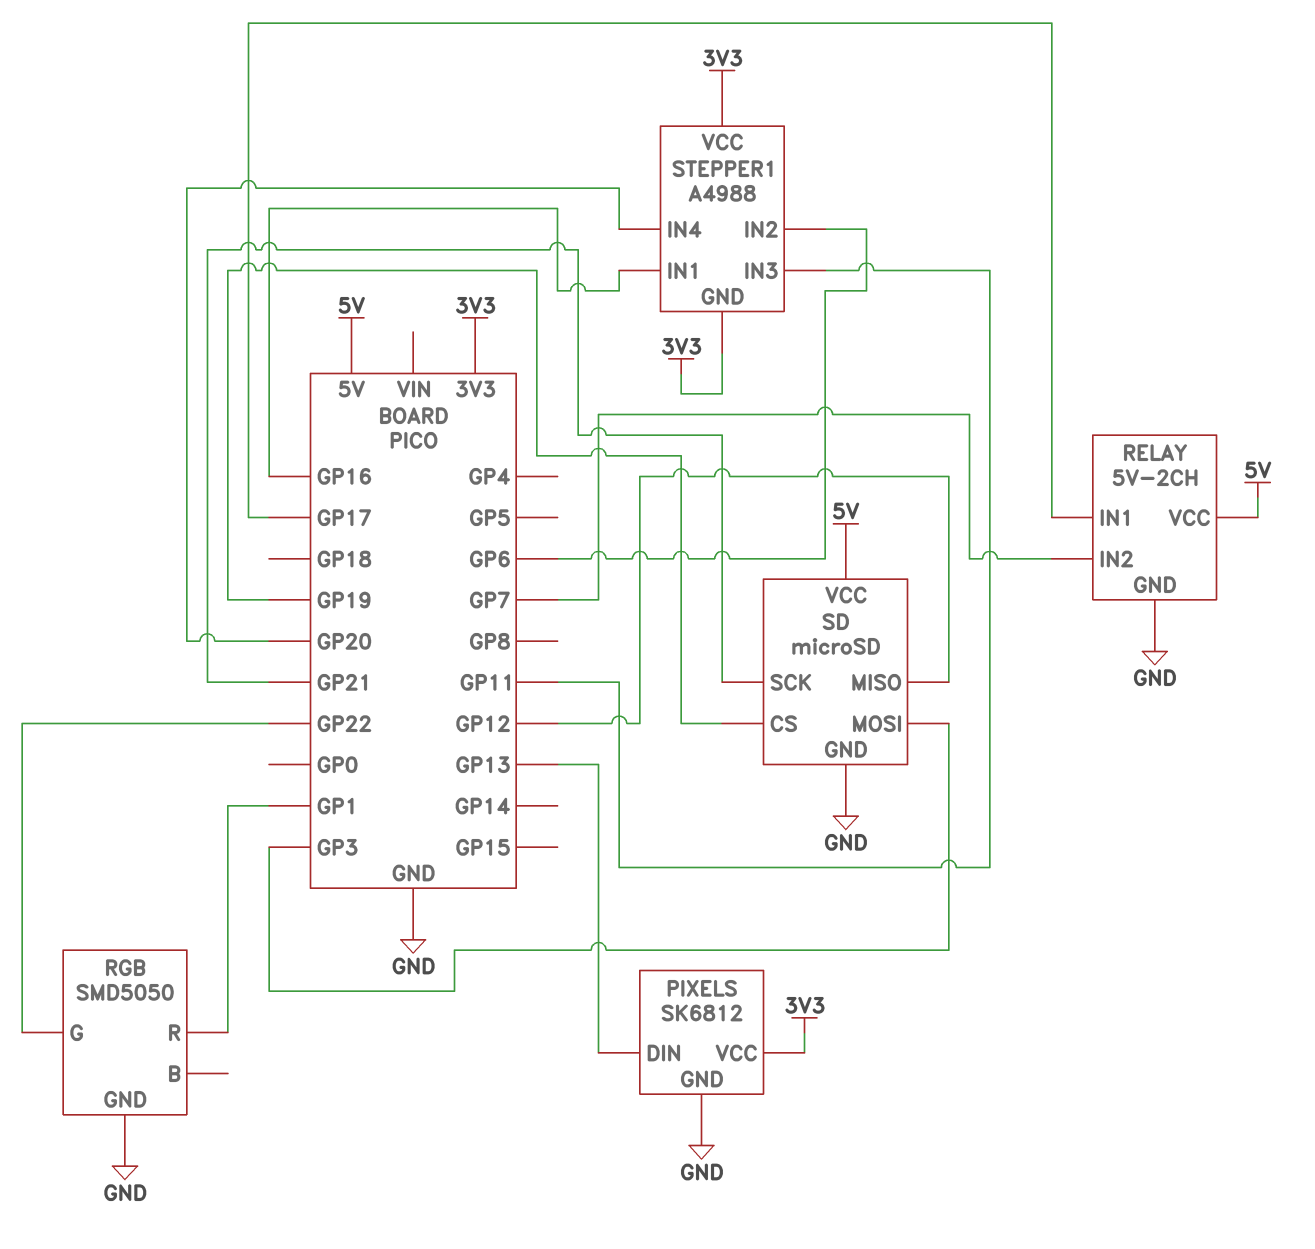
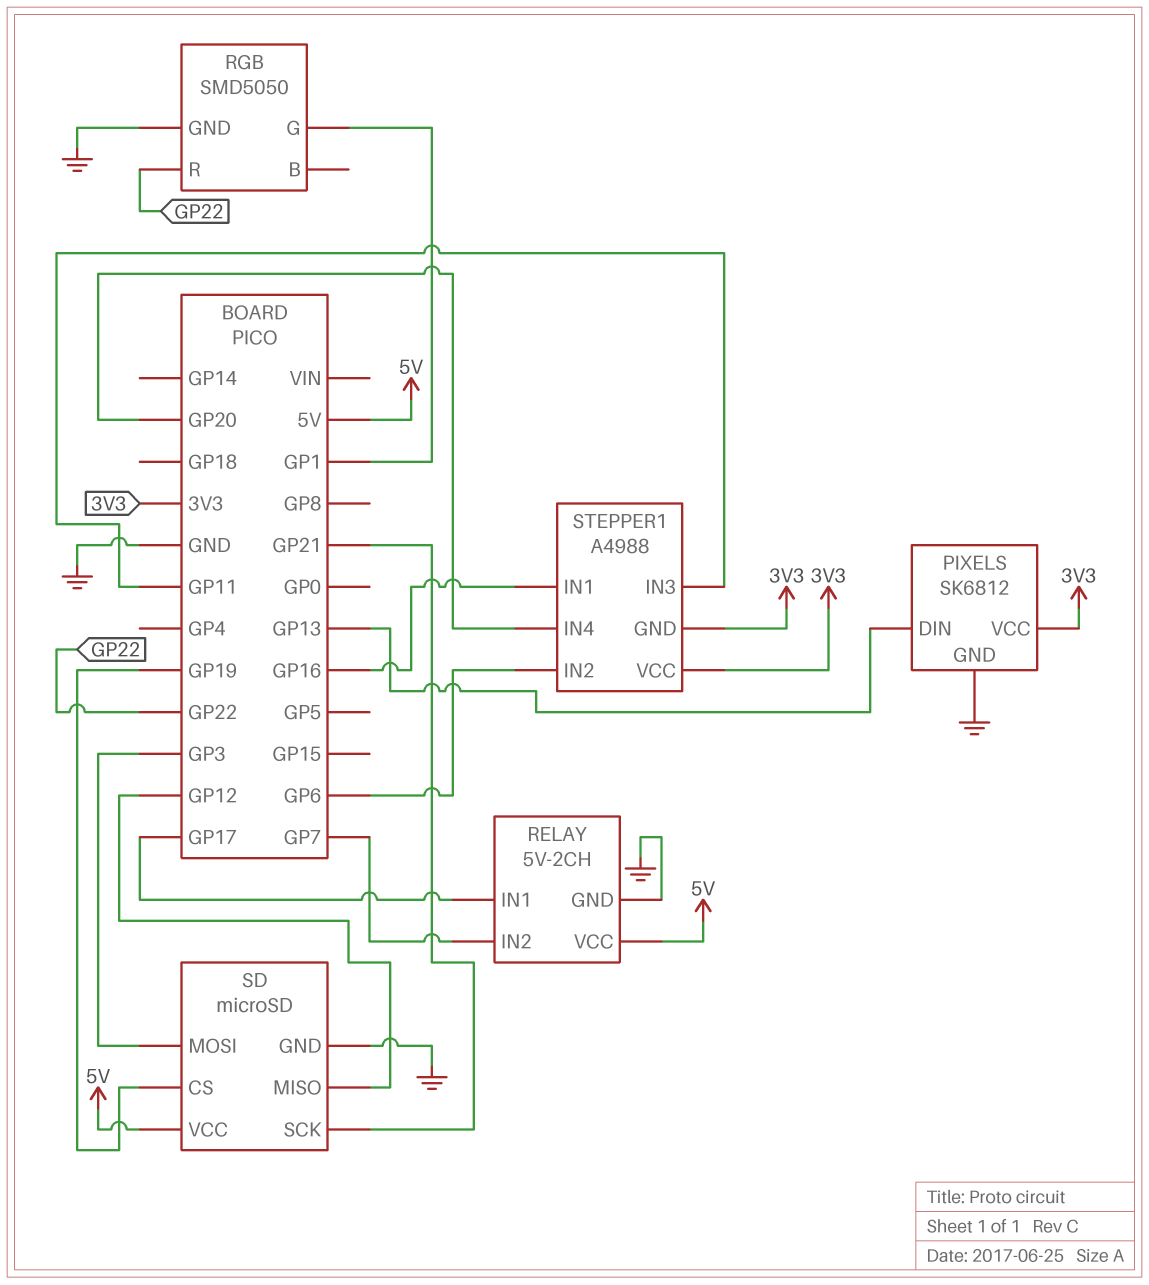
RGB pin G: GP22 -> GP1
RGB pin R: GP1 -> GP22

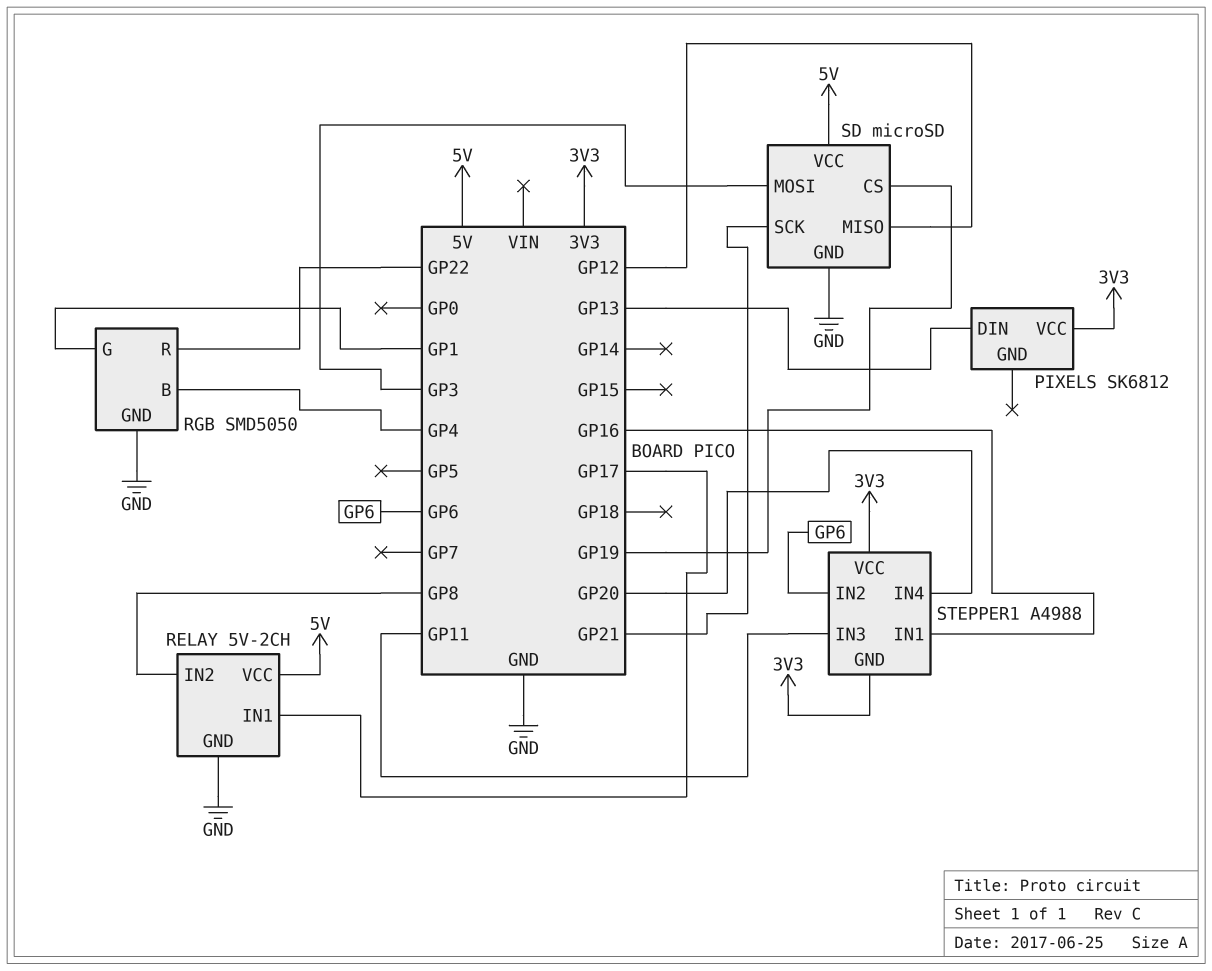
PIXELS pin GND: GND -> none
RELAY pin IN2: GP7 -> GP8
RGB pin B: none -> GP4

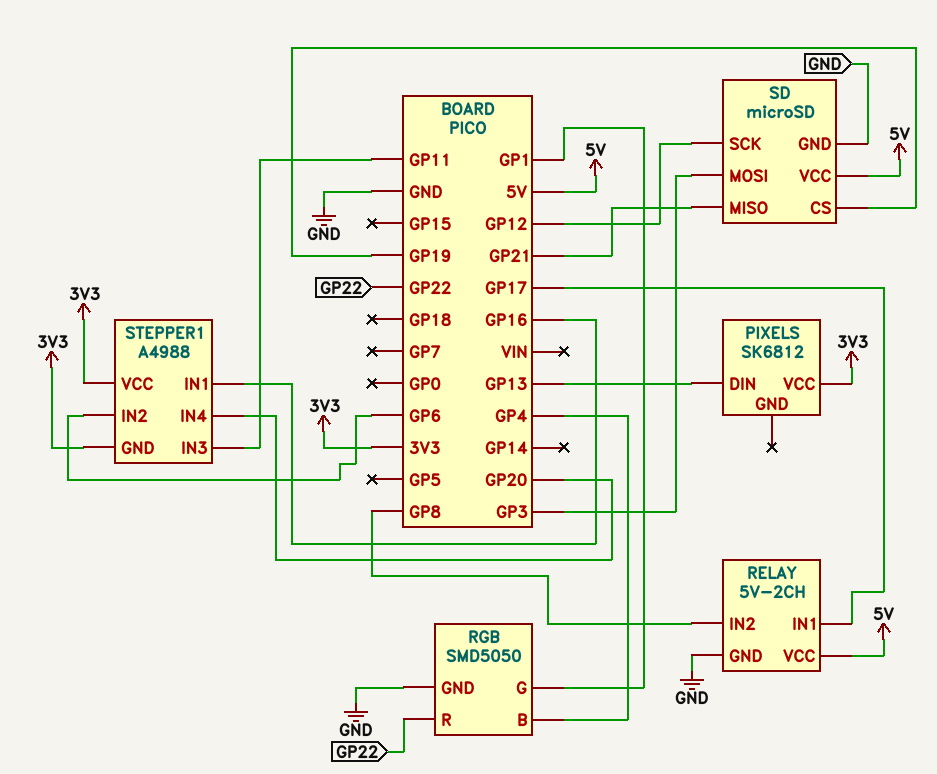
SD pin MISO: GP12 -> GP21
SD pin SCK: GP21 -> GP12

